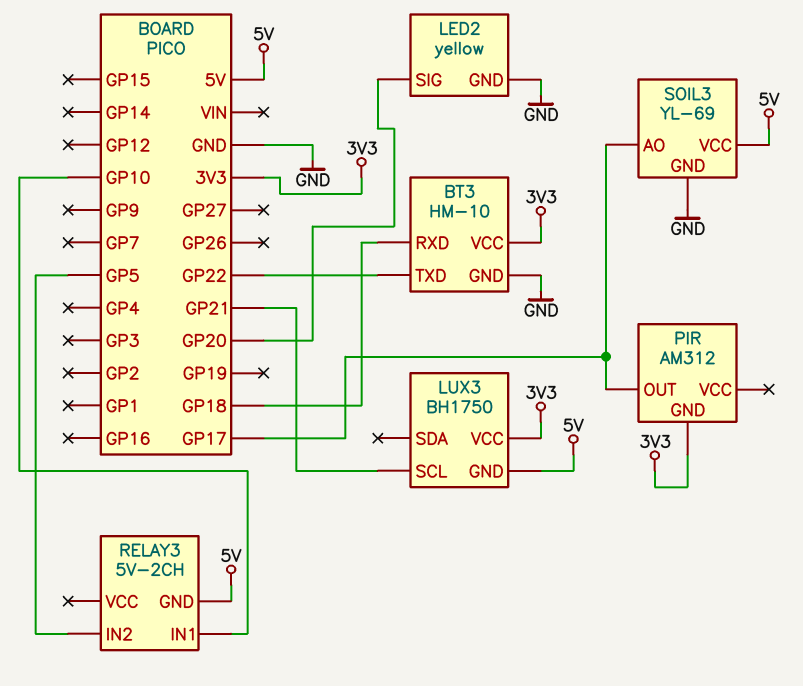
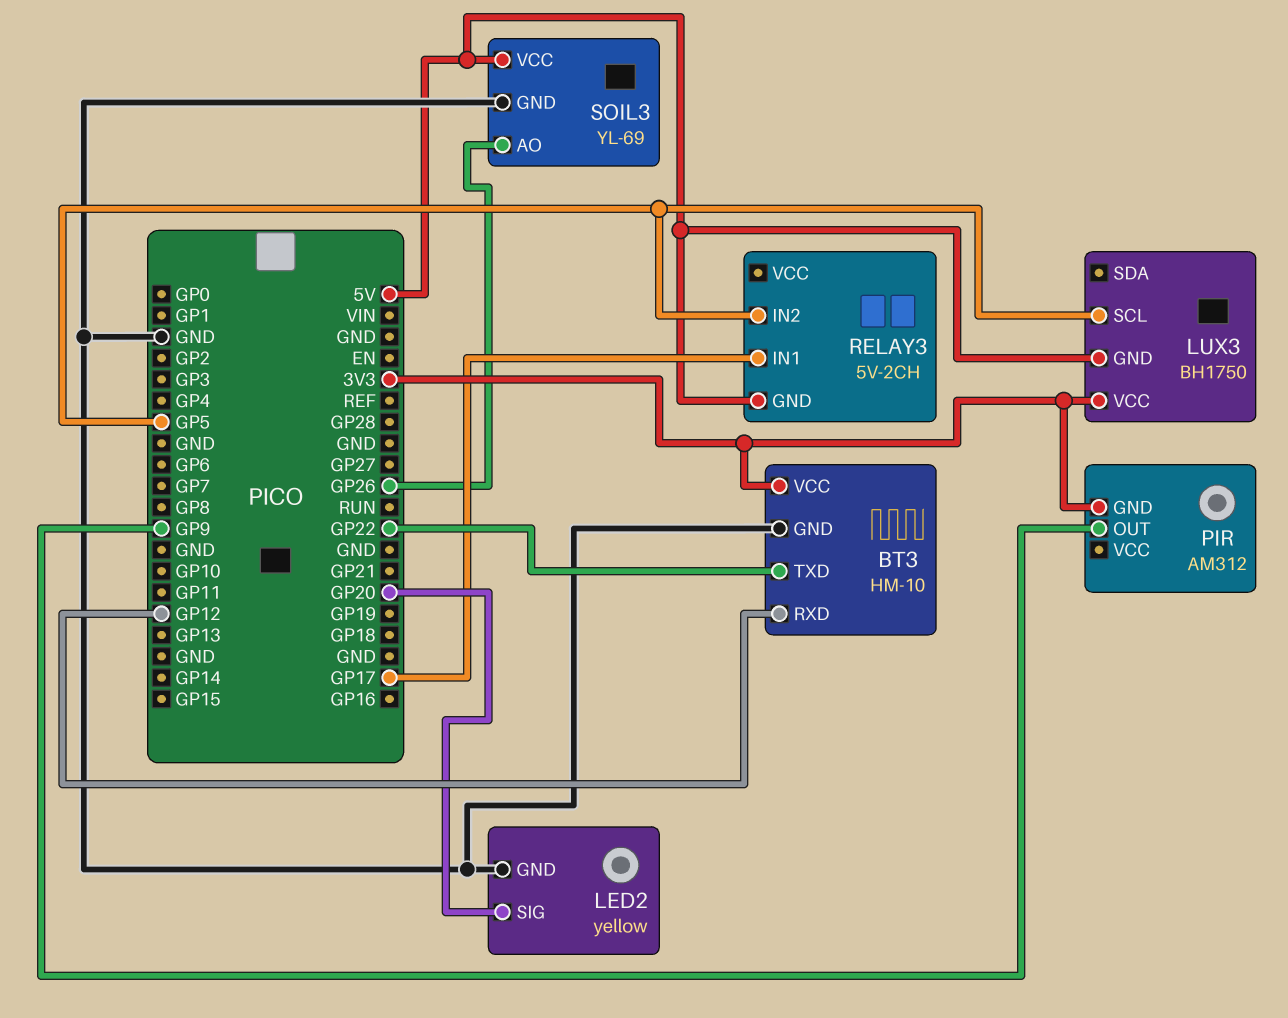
BT3 pin RXD: GP18 -> GP12
LUX3 pin SCL: GP21 -> GP5
PIR pin OUT: GP17 -> GP9
RELAY3 pin IN1: GP10 -> GP17
SOIL3 pin AO: GP17 -> GP26

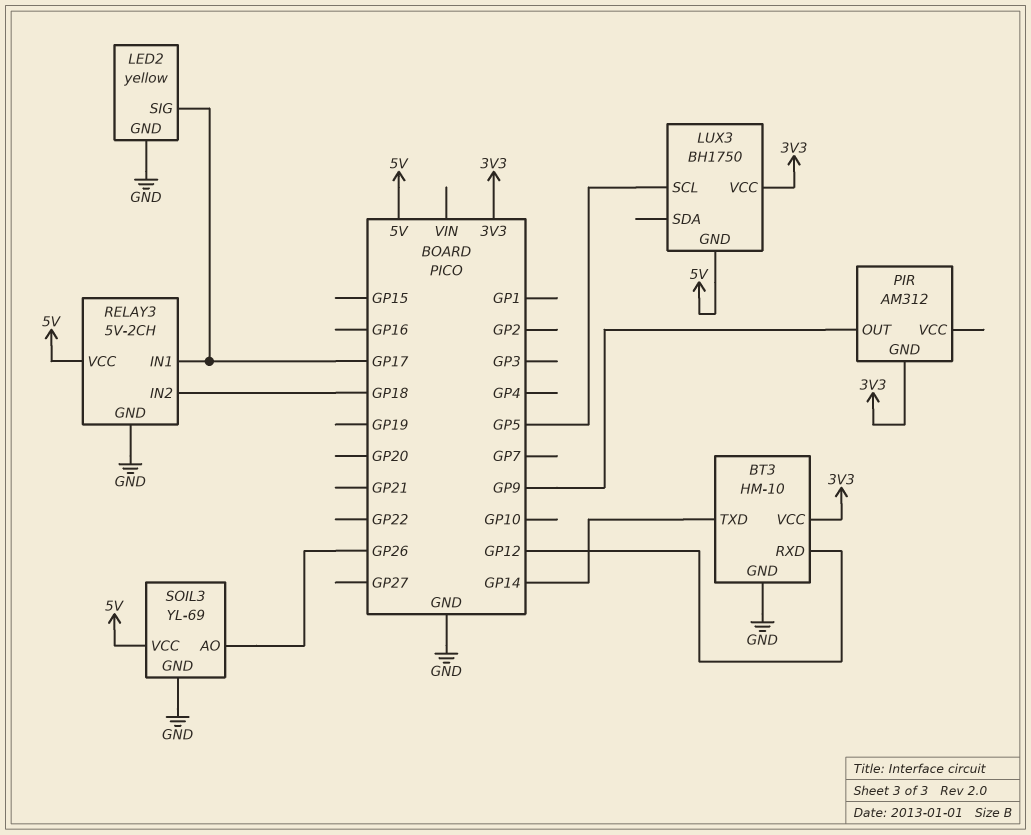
BT3 pin TXD: GP22 -> GP14
LED2 pin SIG: GP20 -> GP17
RELAY3 pin GND: 5V -> GND
RELAY3 pin IN2: GP5 -> GP18
RELAY3 pin VCC: none -> 5V

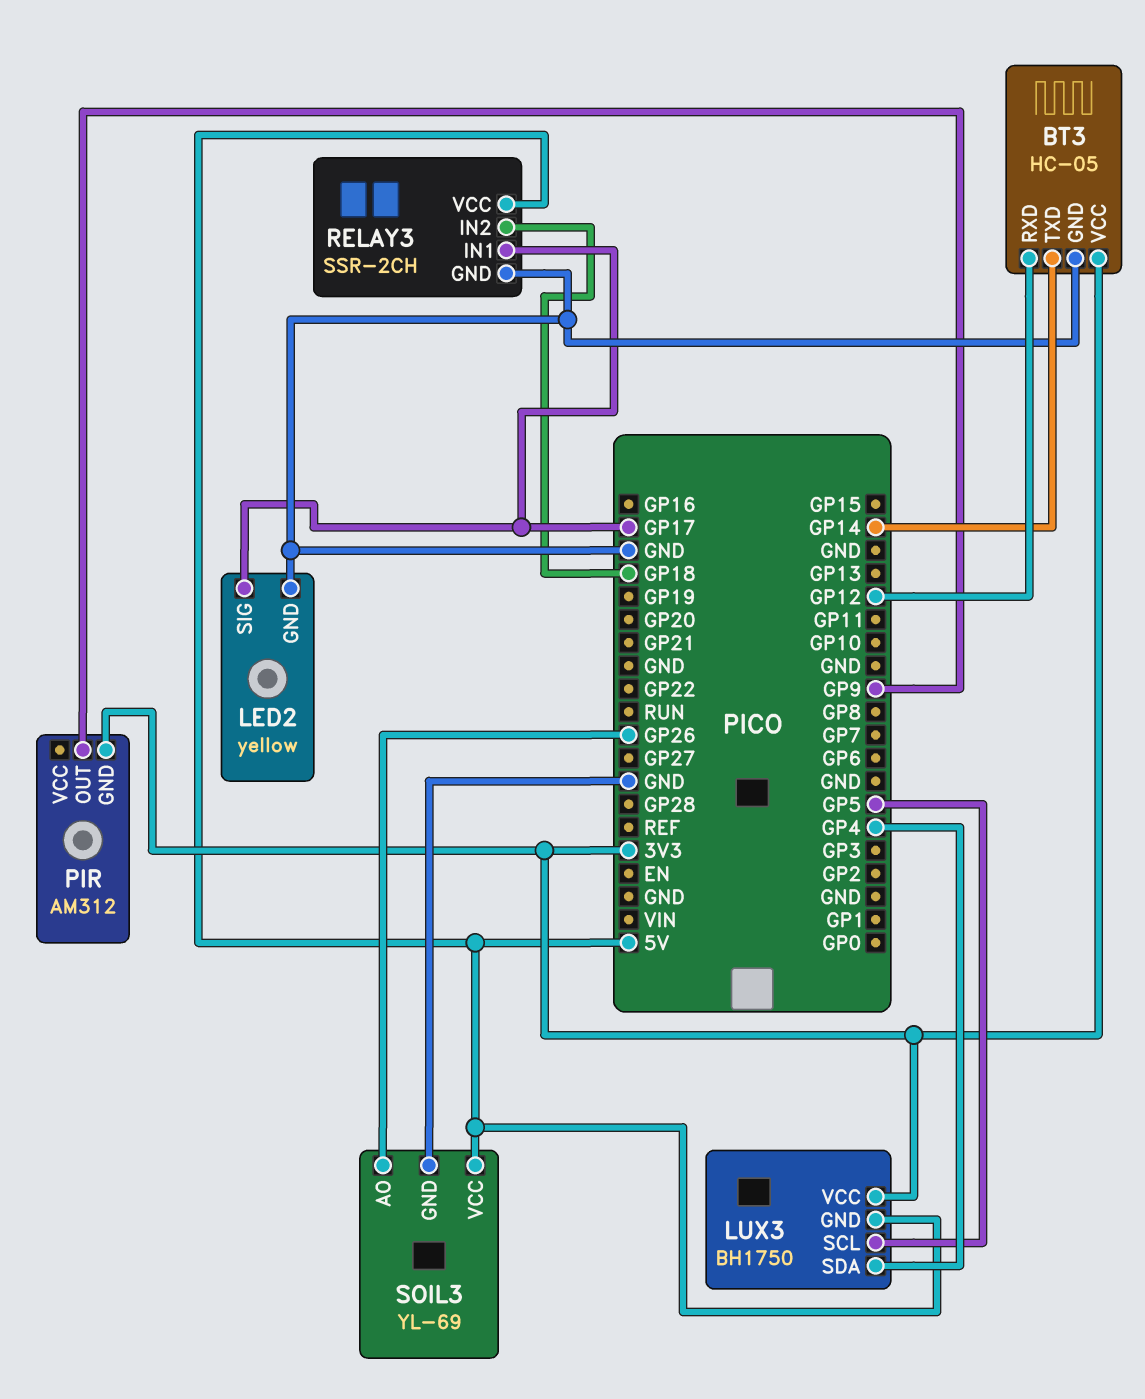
BT3: HM-10 -> HC-05
LUX3 pin SDA: none -> GP4
RELAY3: 5V-2CH -> SSR-2CH

